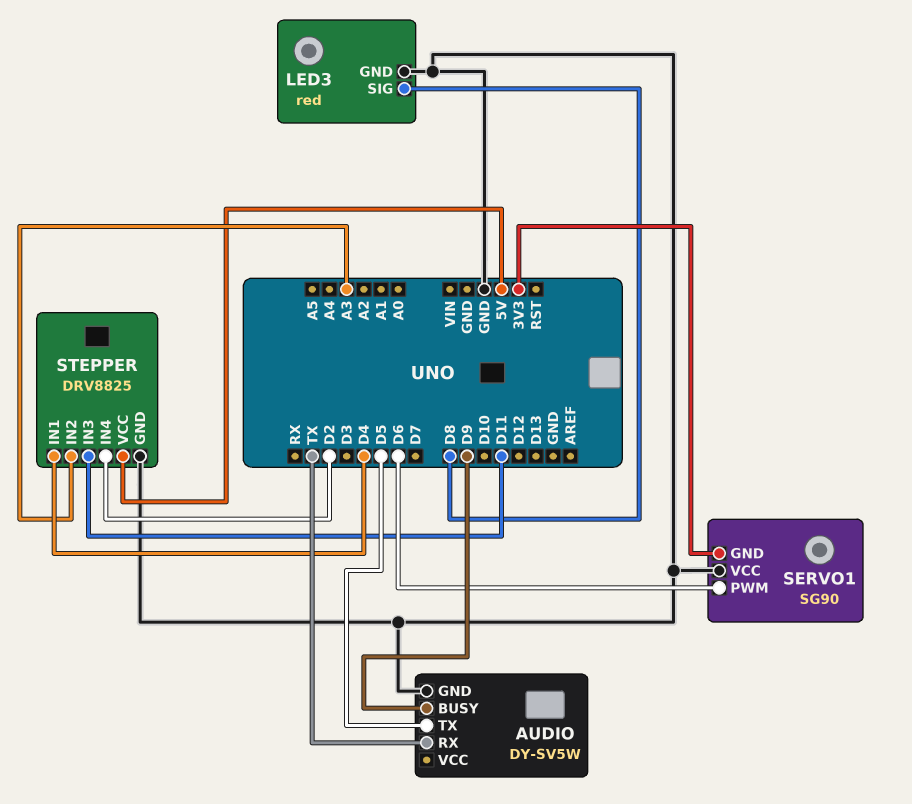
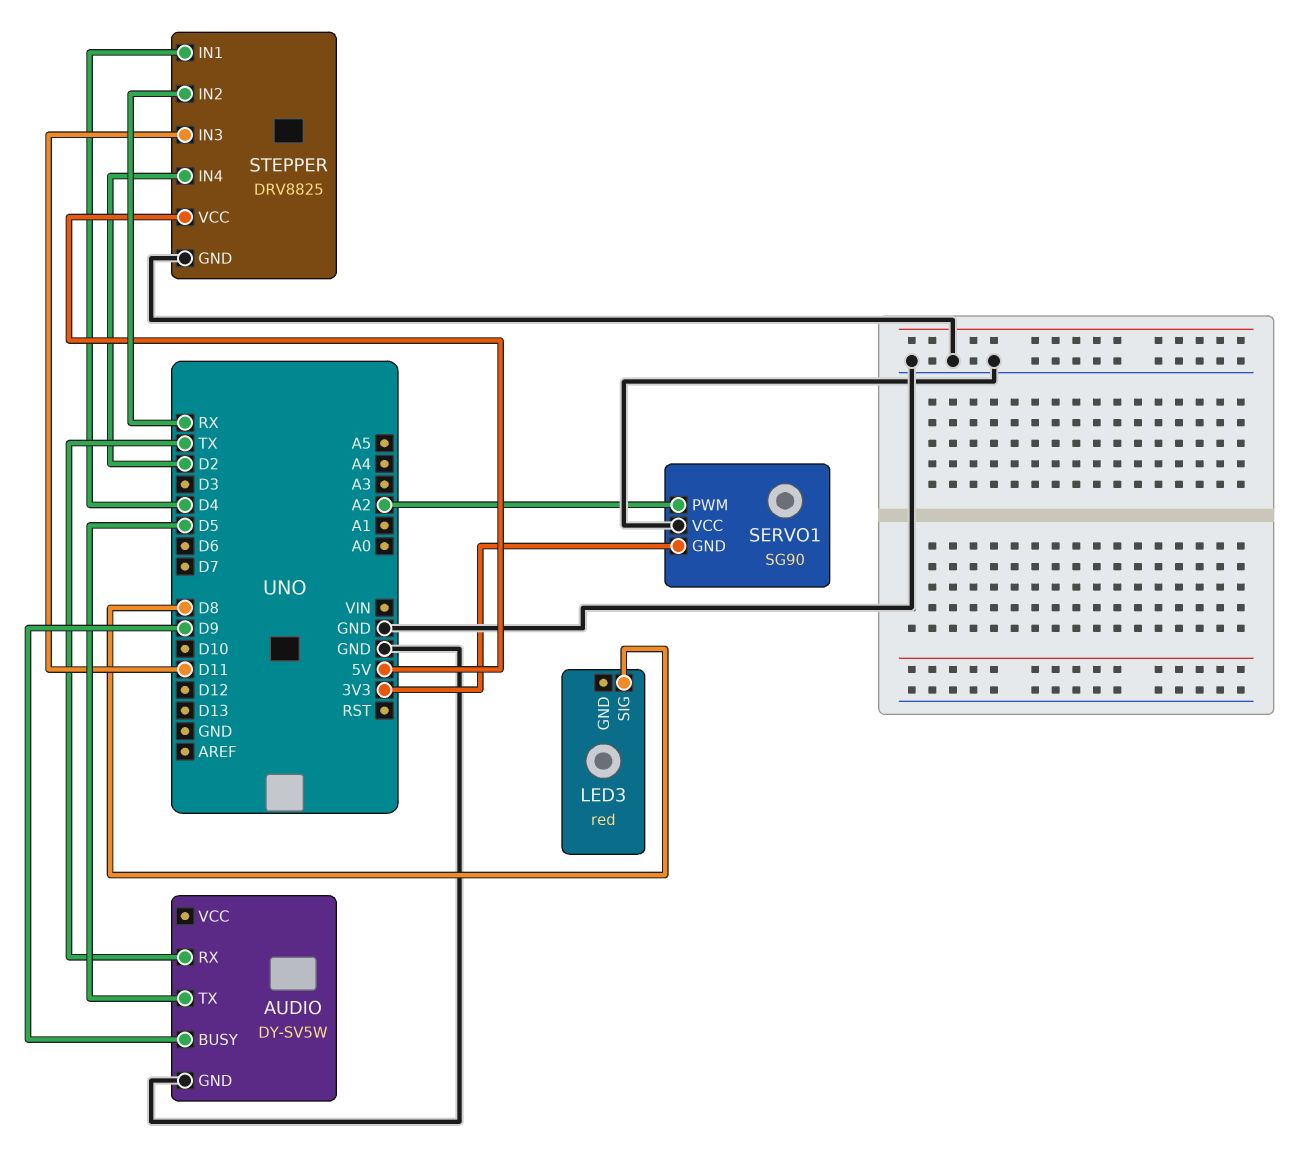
LED3 pin GND: GND -> none
SERVO1 pin PWM: D6 -> A2
STEPPER pin IN2: A3 -> RX

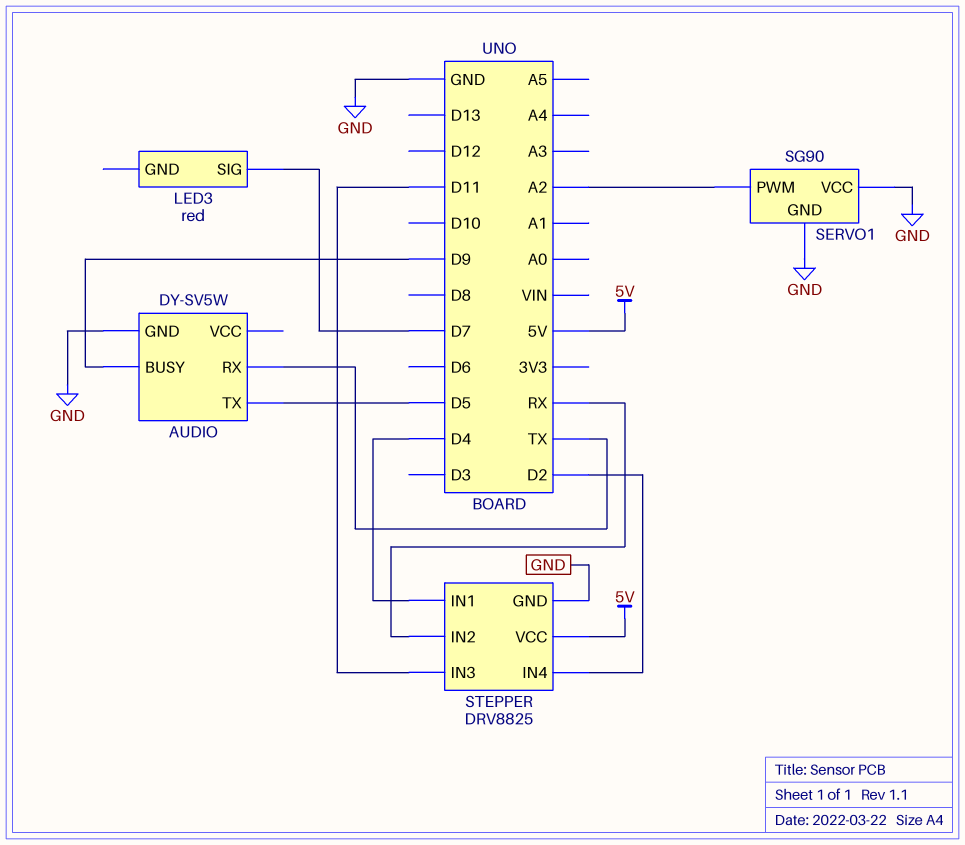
LED3 pin SIG: D8 -> D7
SERVO1 pin GND: 3V3 -> GND

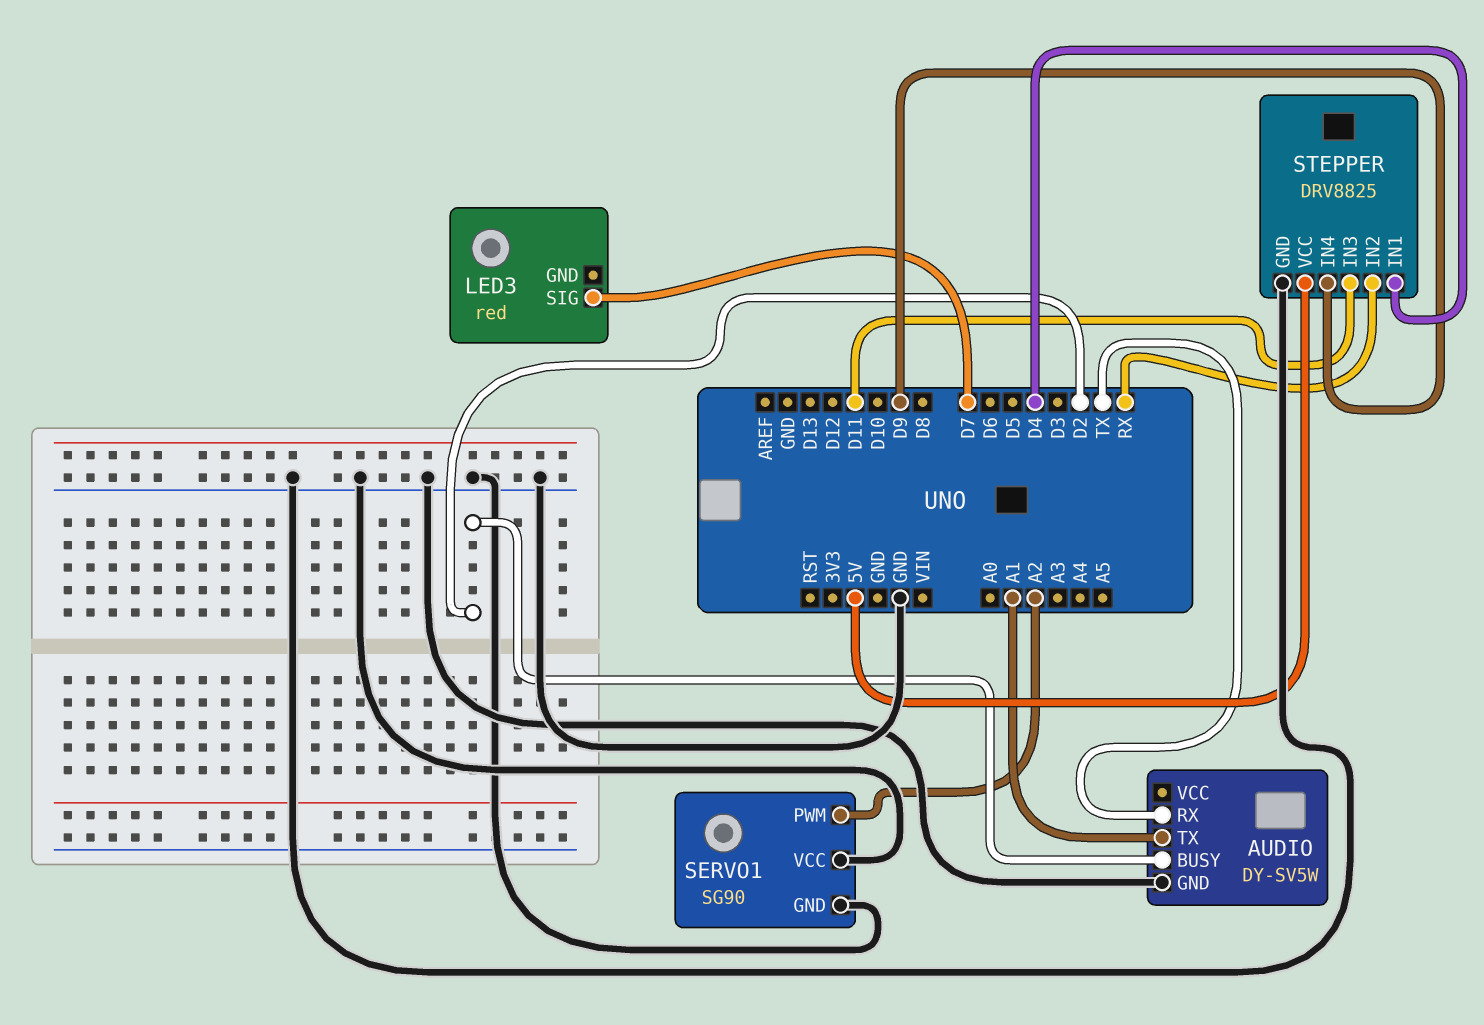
AUDIO pin BUSY: D9 -> D2
AUDIO pin TX: D5 -> A1
STEPPER pin IN4: D2 -> D9

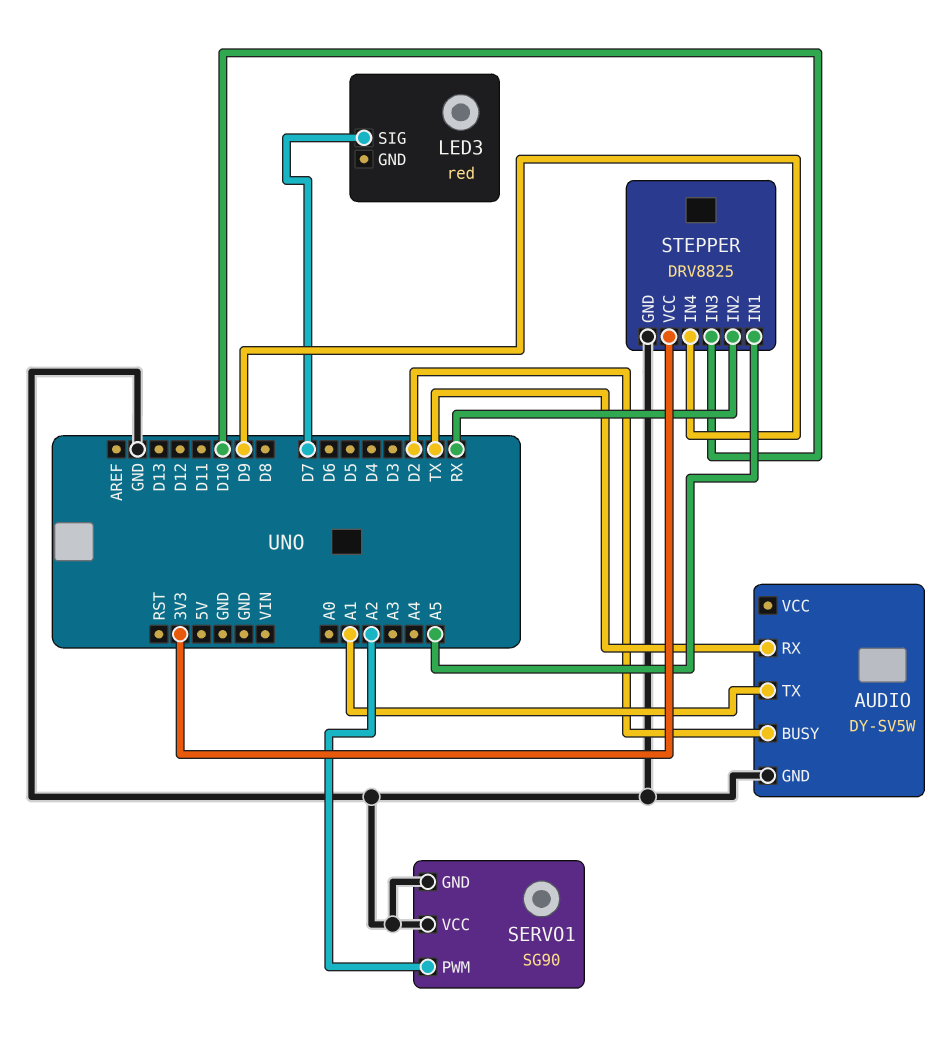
STEPPER pin IN1: D4 -> A5
STEPPER pin IN3: D11 -> D10
STEPPER pin VCC: 5V -> 3V3

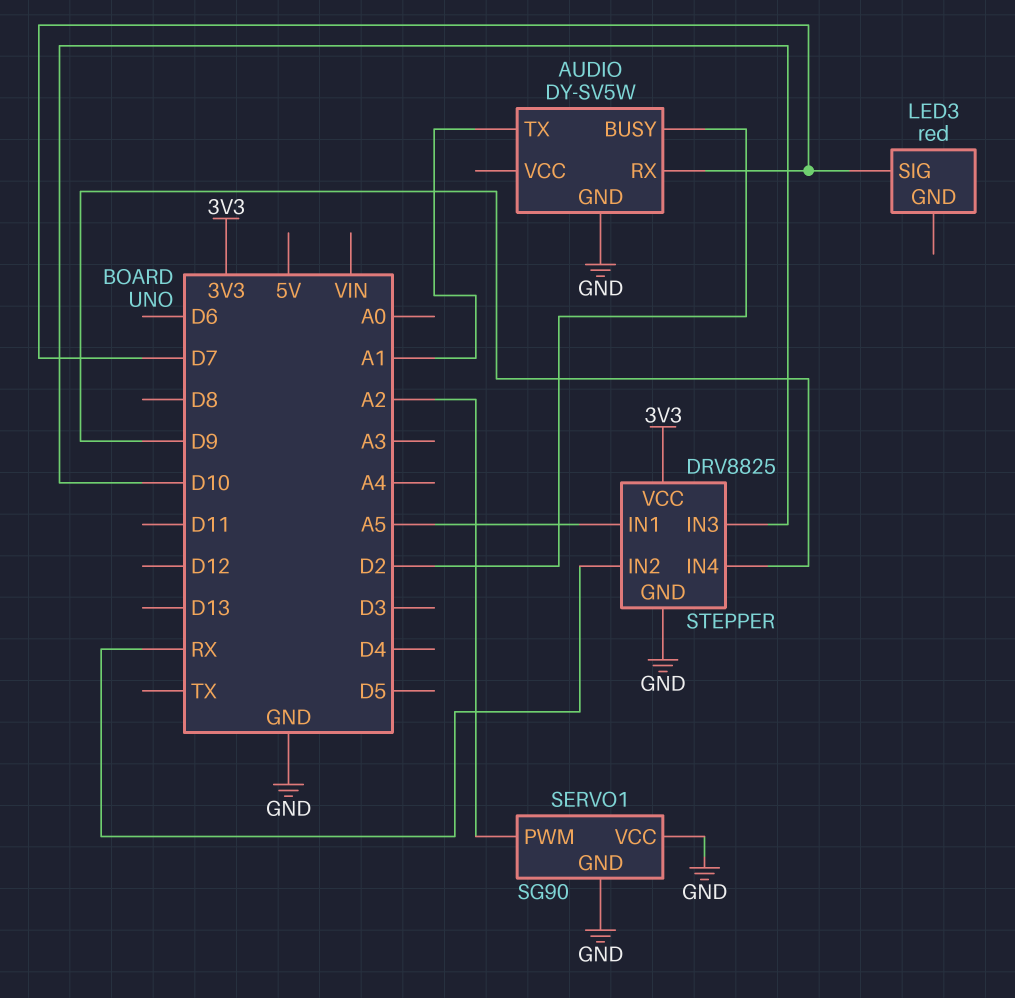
AUDIO pin RX: TX -> D7

